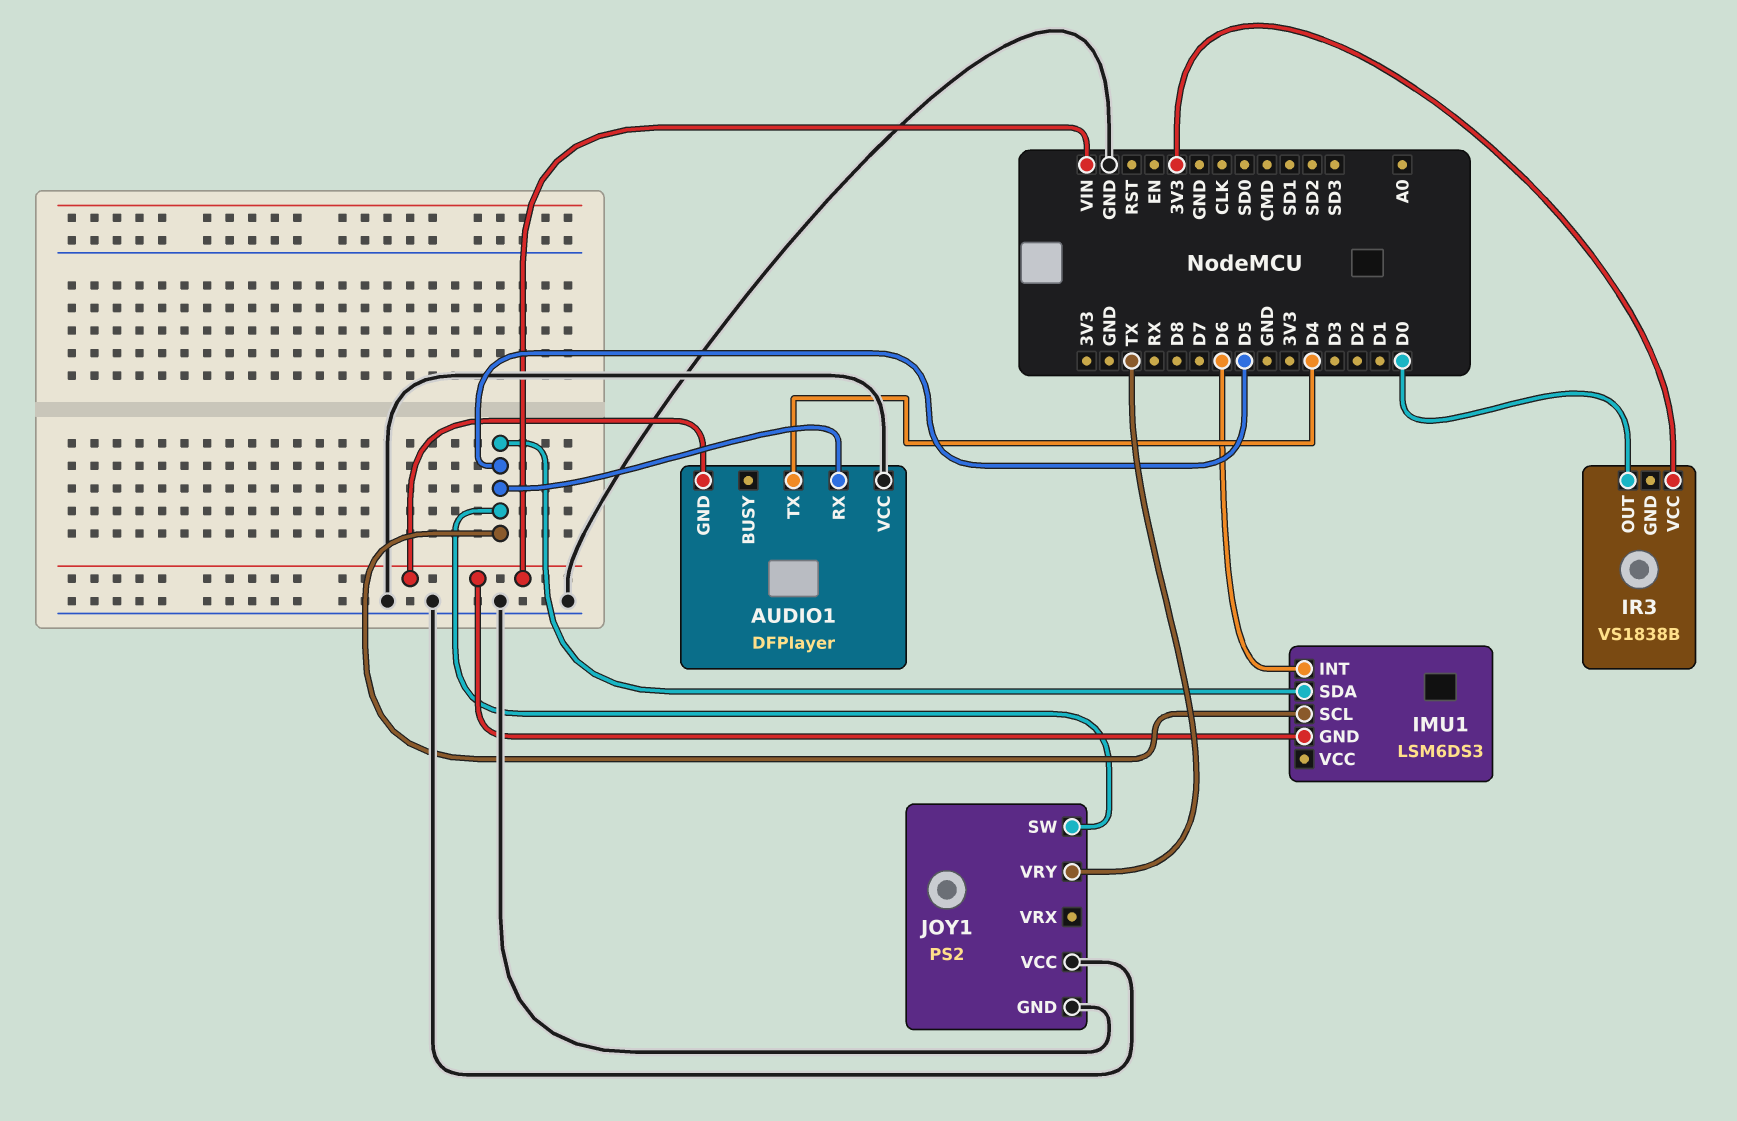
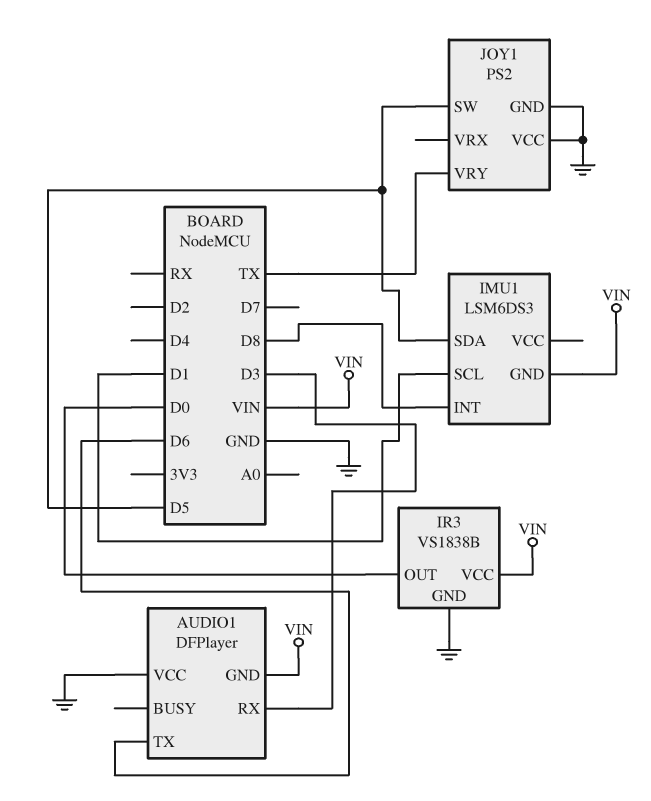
AUDIO1 pin RX: D5 -> D3
AUDIO1 pin TX: D4 -> D6
IMU1 pin INT: D6 -> D8
IMU1 pin SCL: D5 -> D1
IR3 pin GND: none -> GND
IR3 pin VCC: 3V3 -> VIN

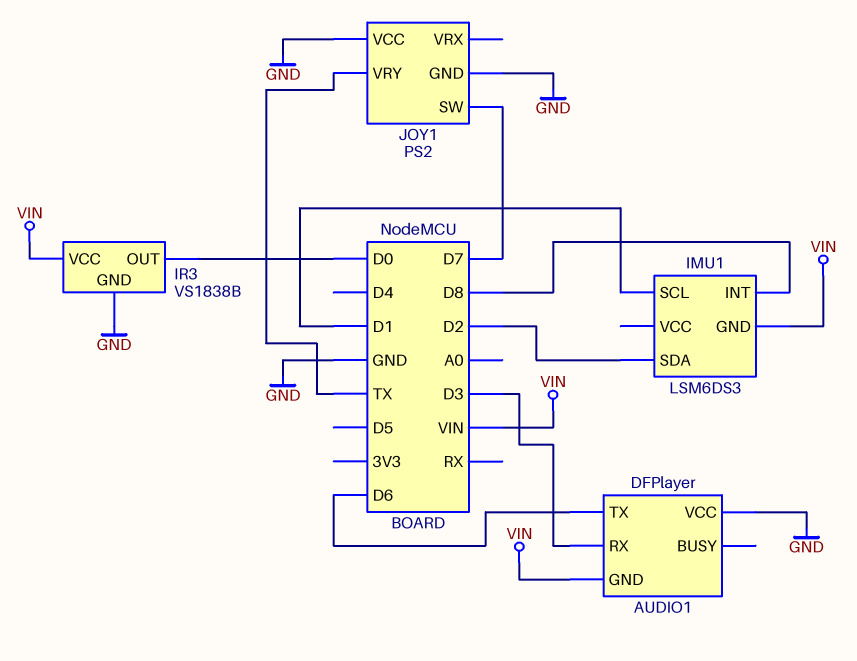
IMU1 pin SDA: D5 -> D2
JOY1 pin SW: D5 -> D7

